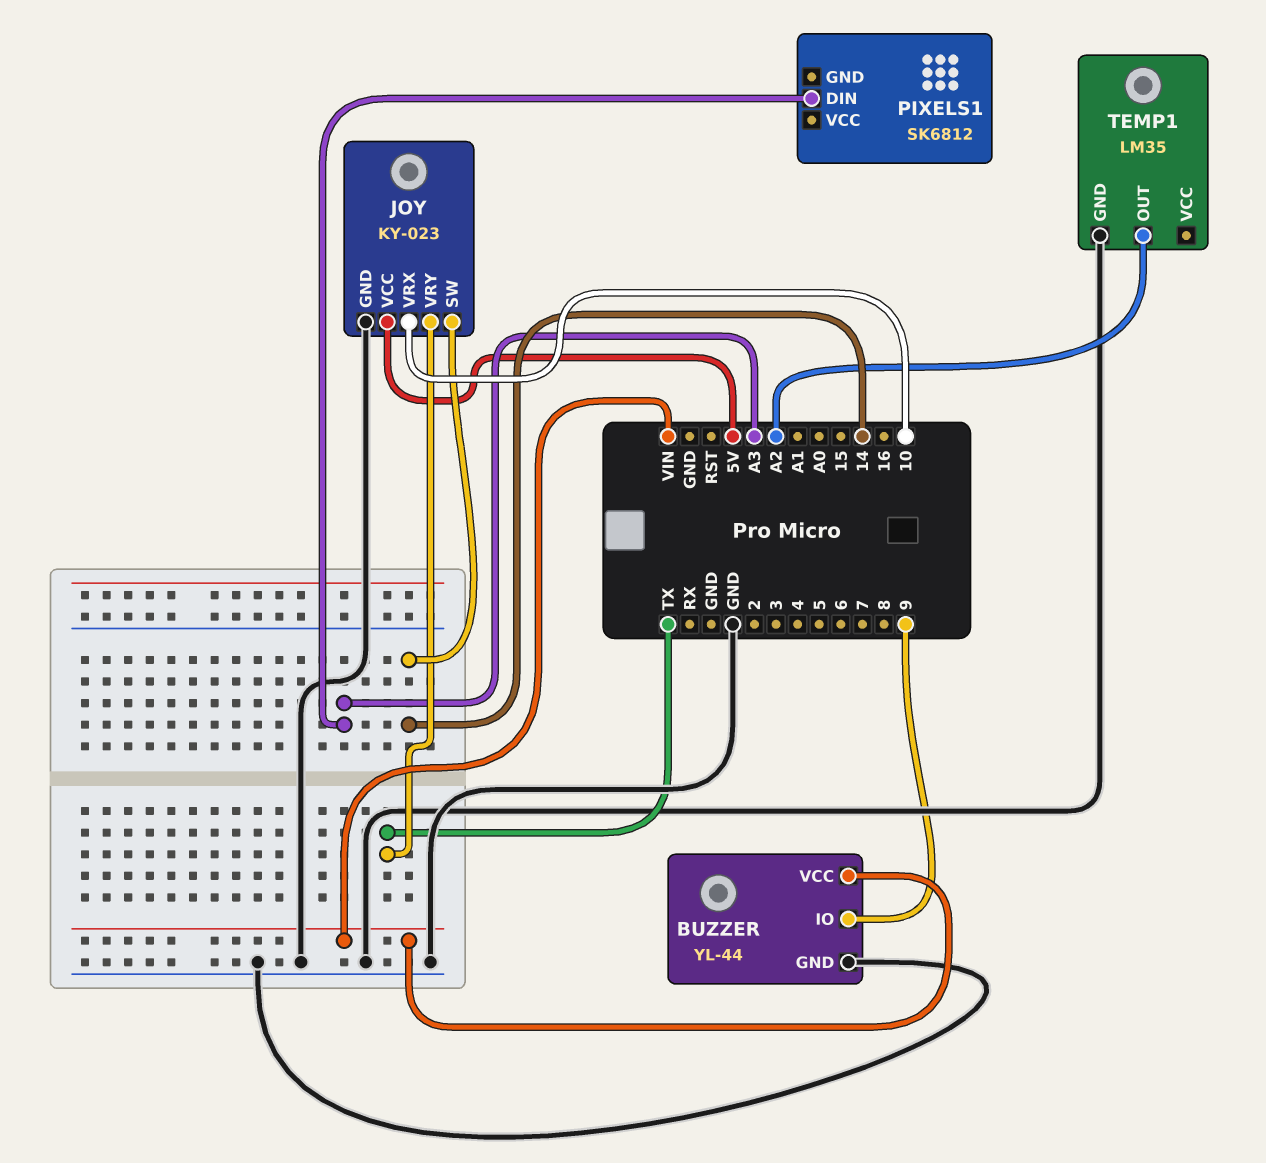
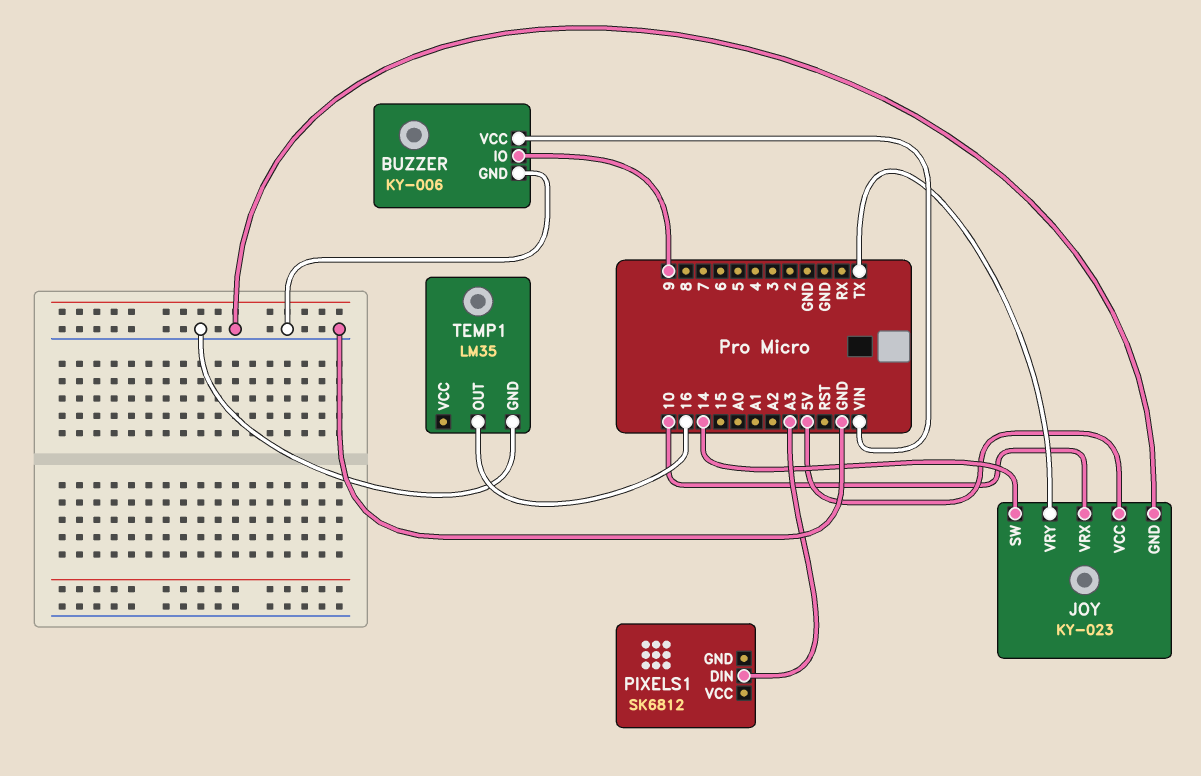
BUZZER: YL-44 -> KY-006
TEMP1 pin OUT: A2 -> 16

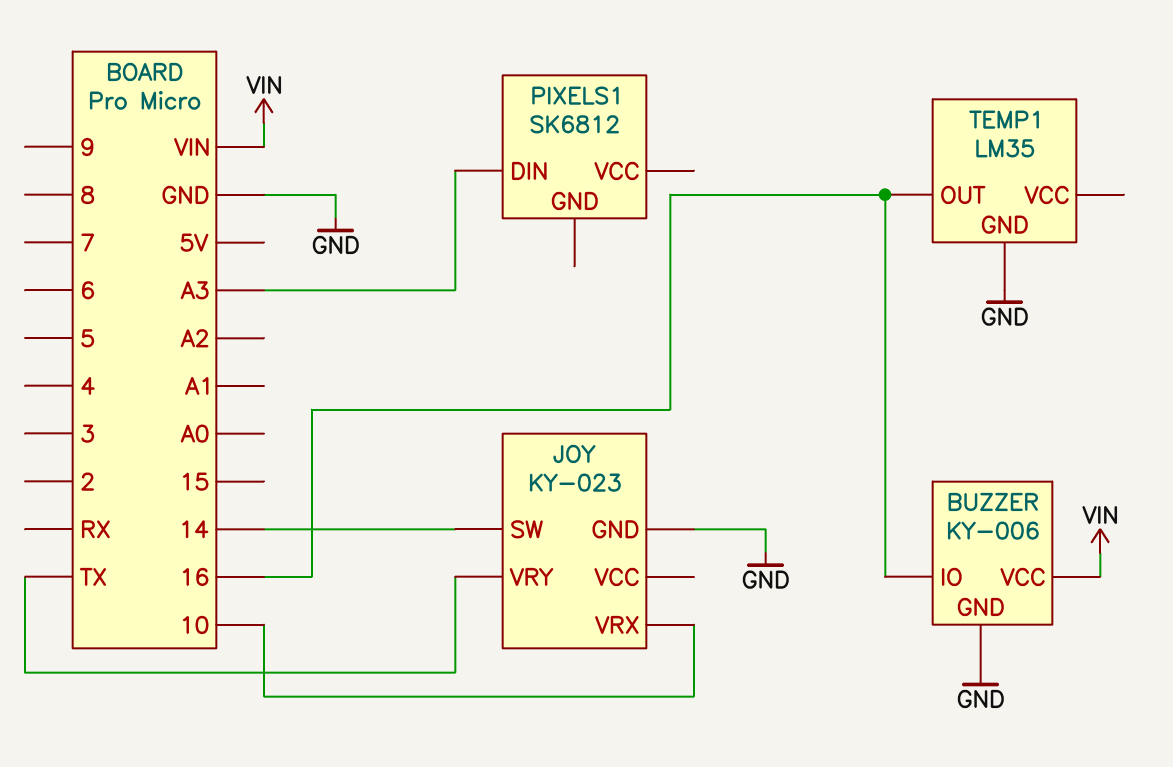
BUZZER pin IO: 9 -> 16
JOY pin VCC: 5V -> none

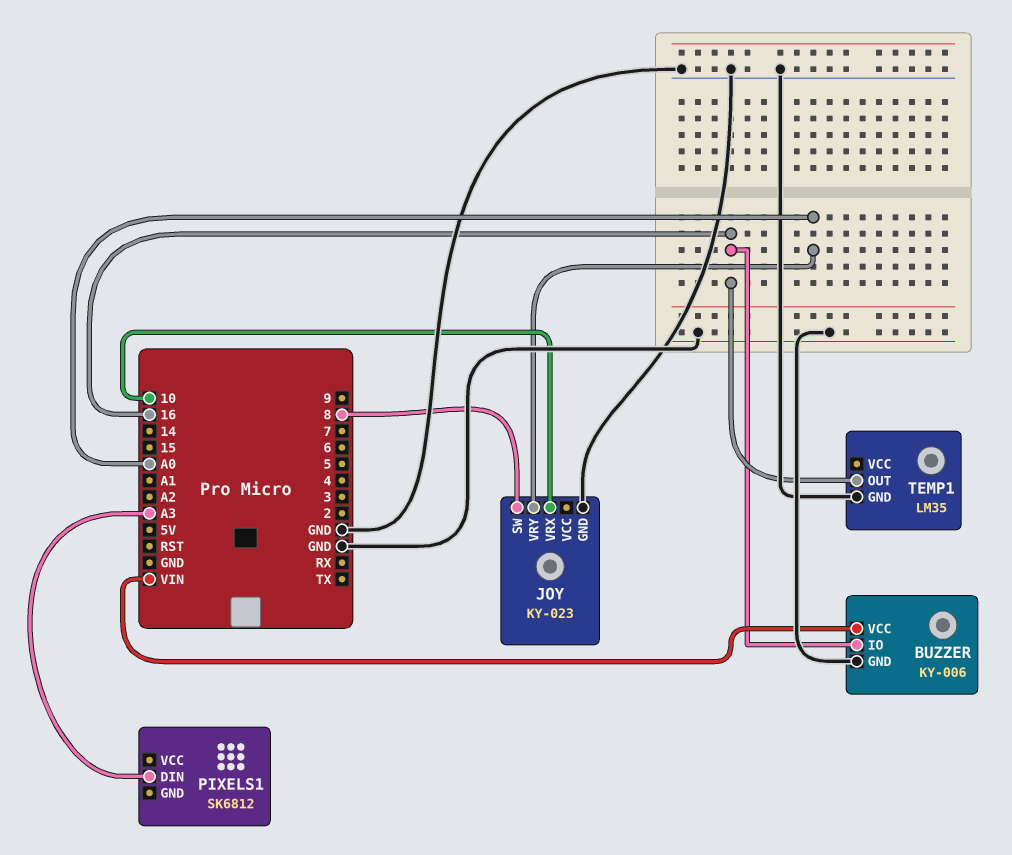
JOY pin SW: 14 -> 8
JOY pin VRY: TX -> A0

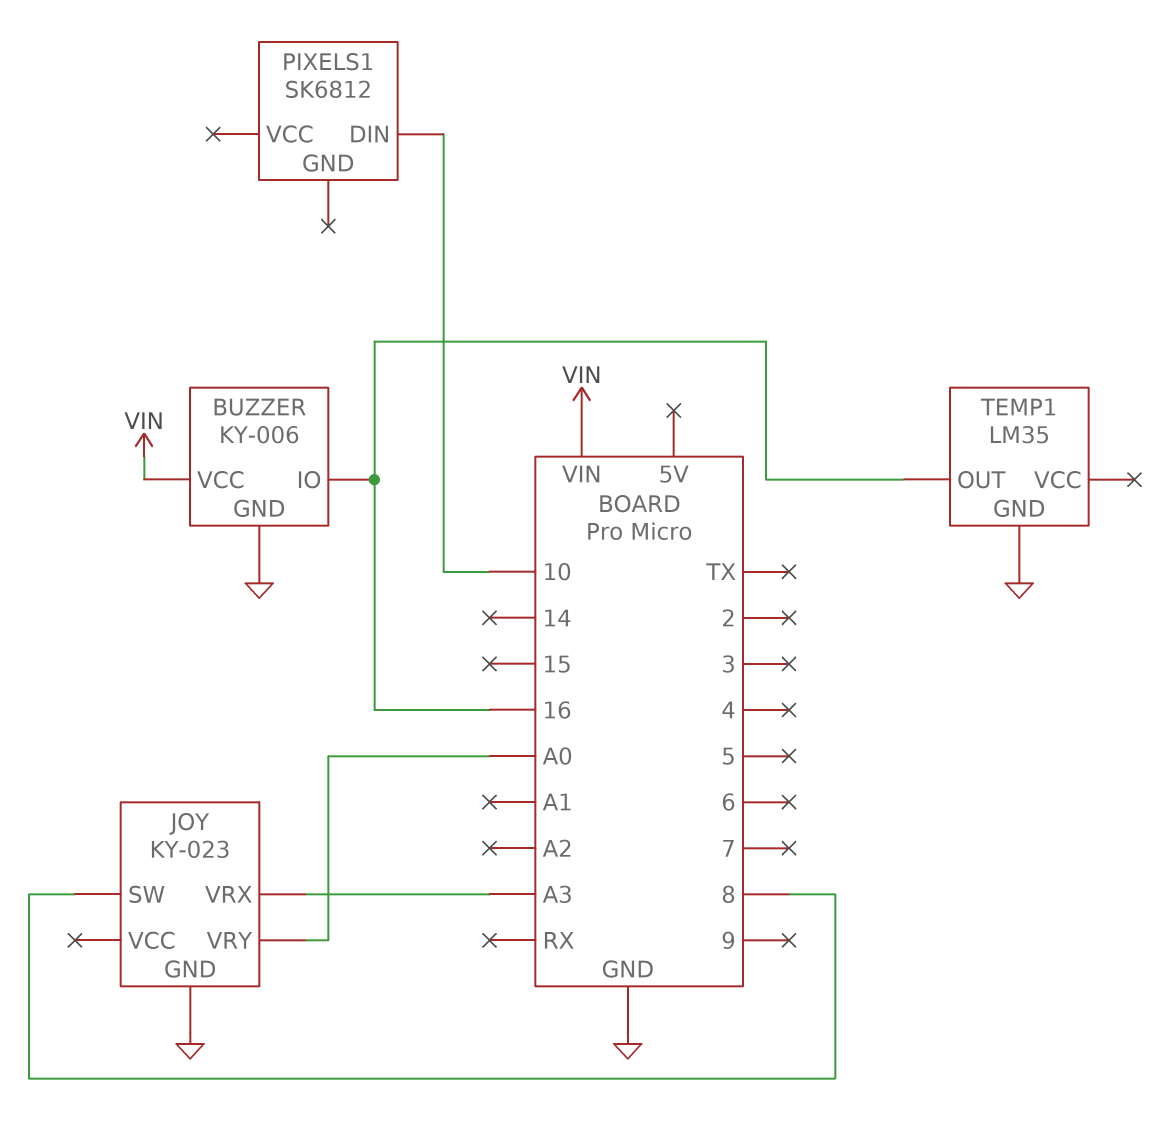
JOY pin VRX: 10 -> A3
PIXELS1 pin DIN: A3 -> 10

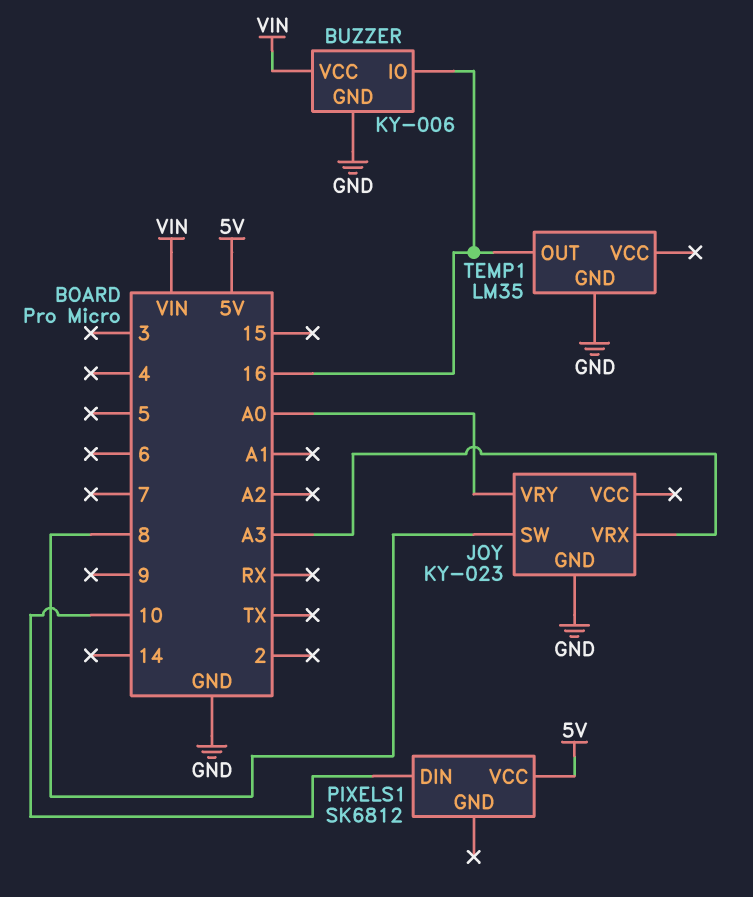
PIXELS1 pin VCC: none -> 5V

